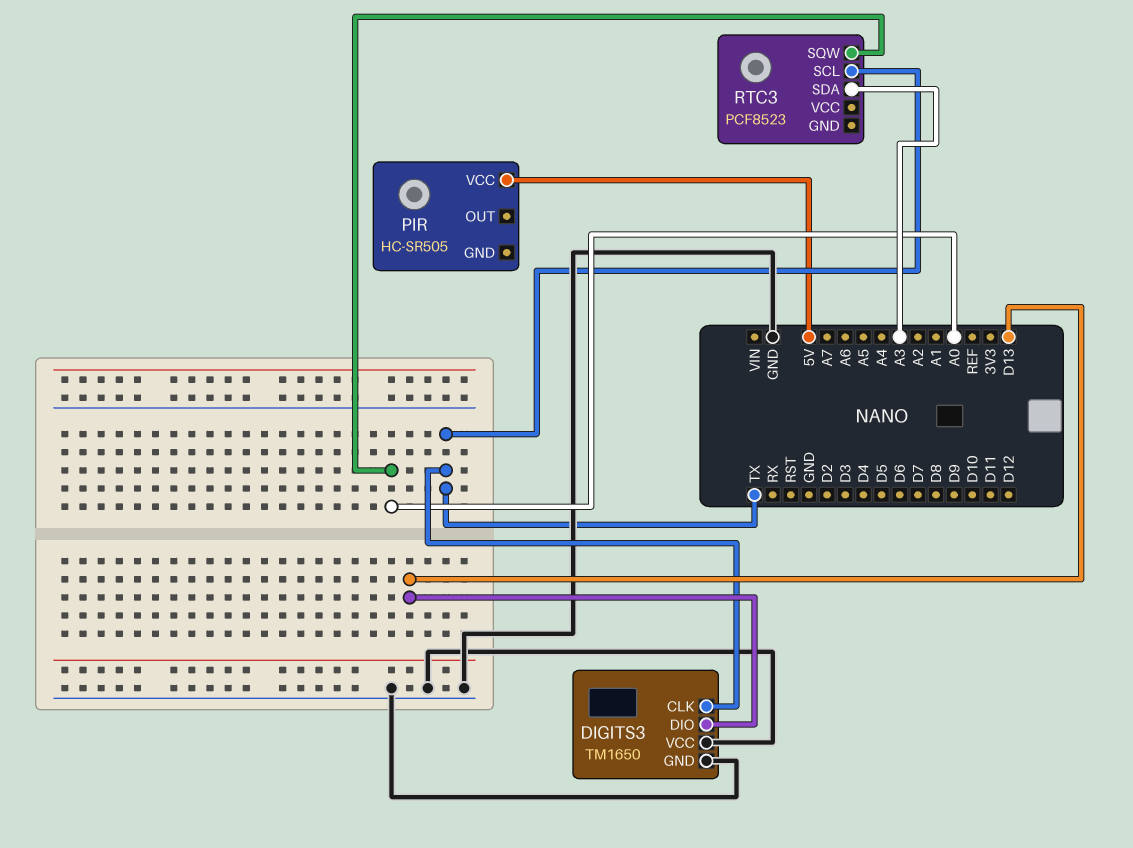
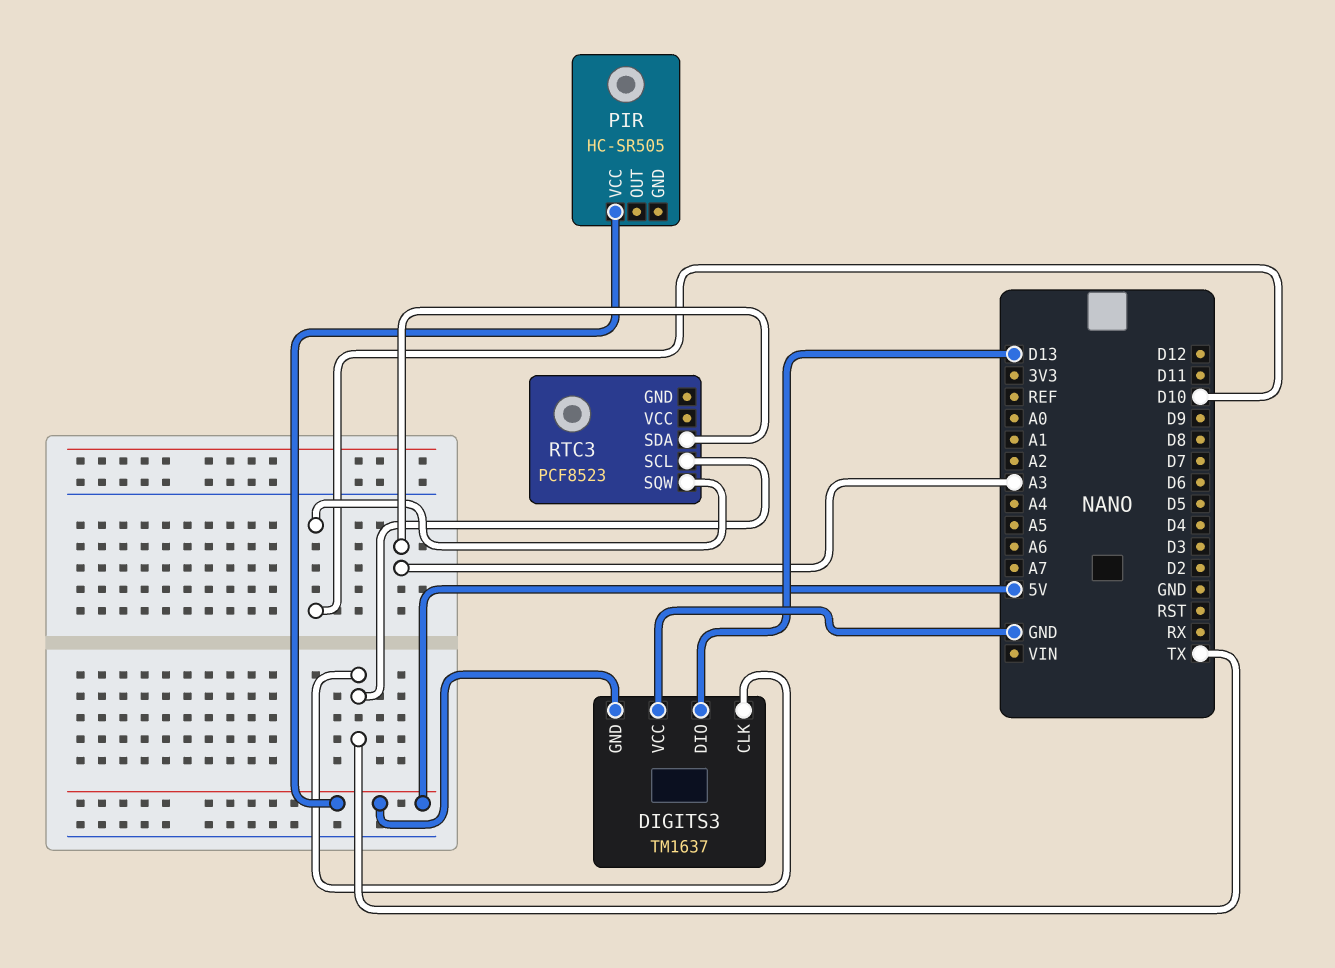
DIGITS3: TM1650 -> TM1637
DIGITS3 pin GND: GND -> 5V
RTC3 pin SQW: A0 -> D10

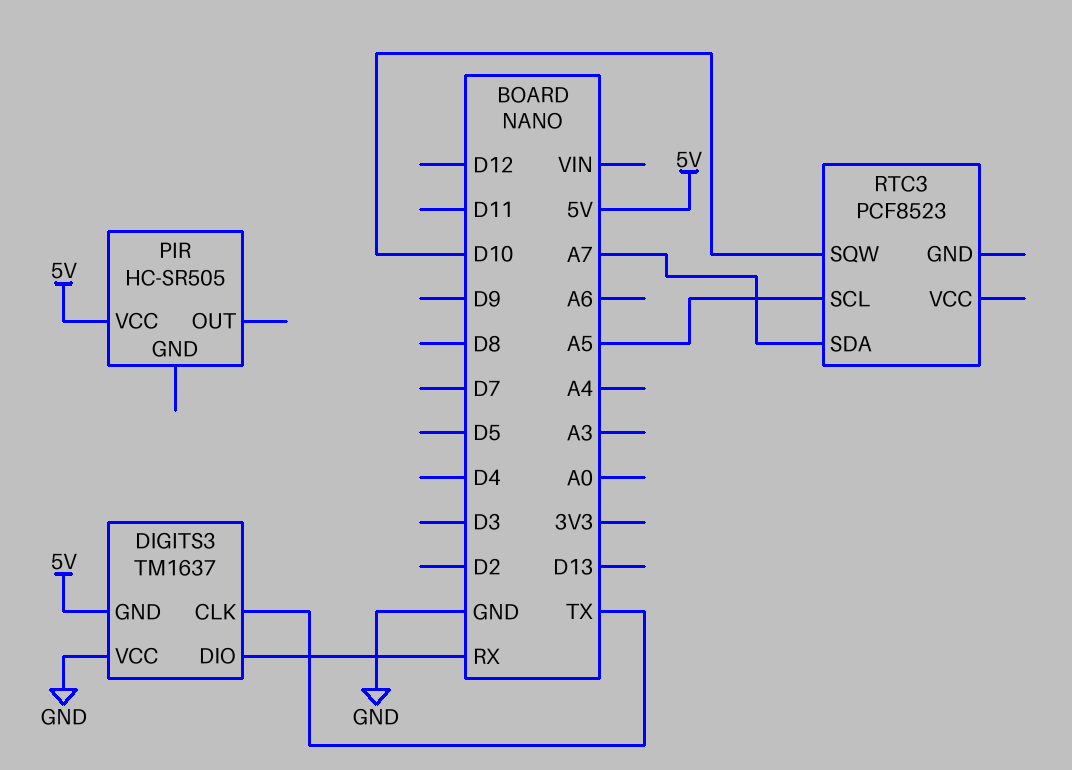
DIGITS3 pin DIO: D13 -> RX
RTC3 pin SCL: TX -> A5
RTC3 pin SDA: A3 -> A7

